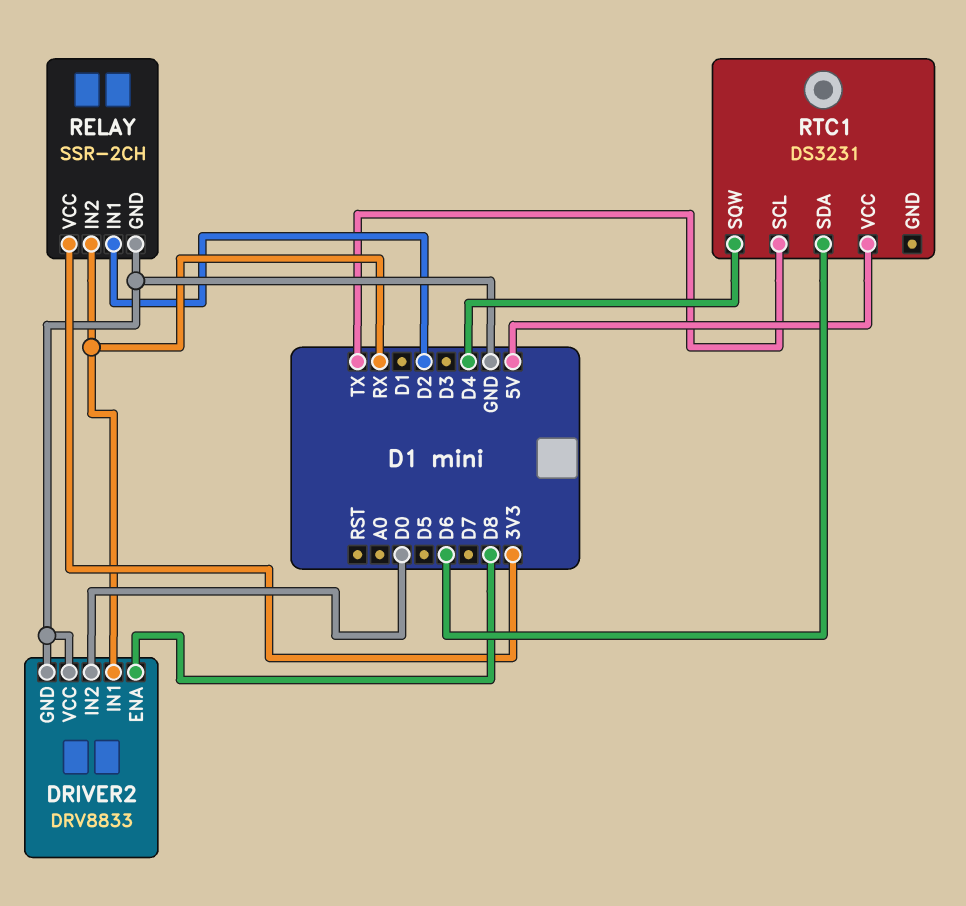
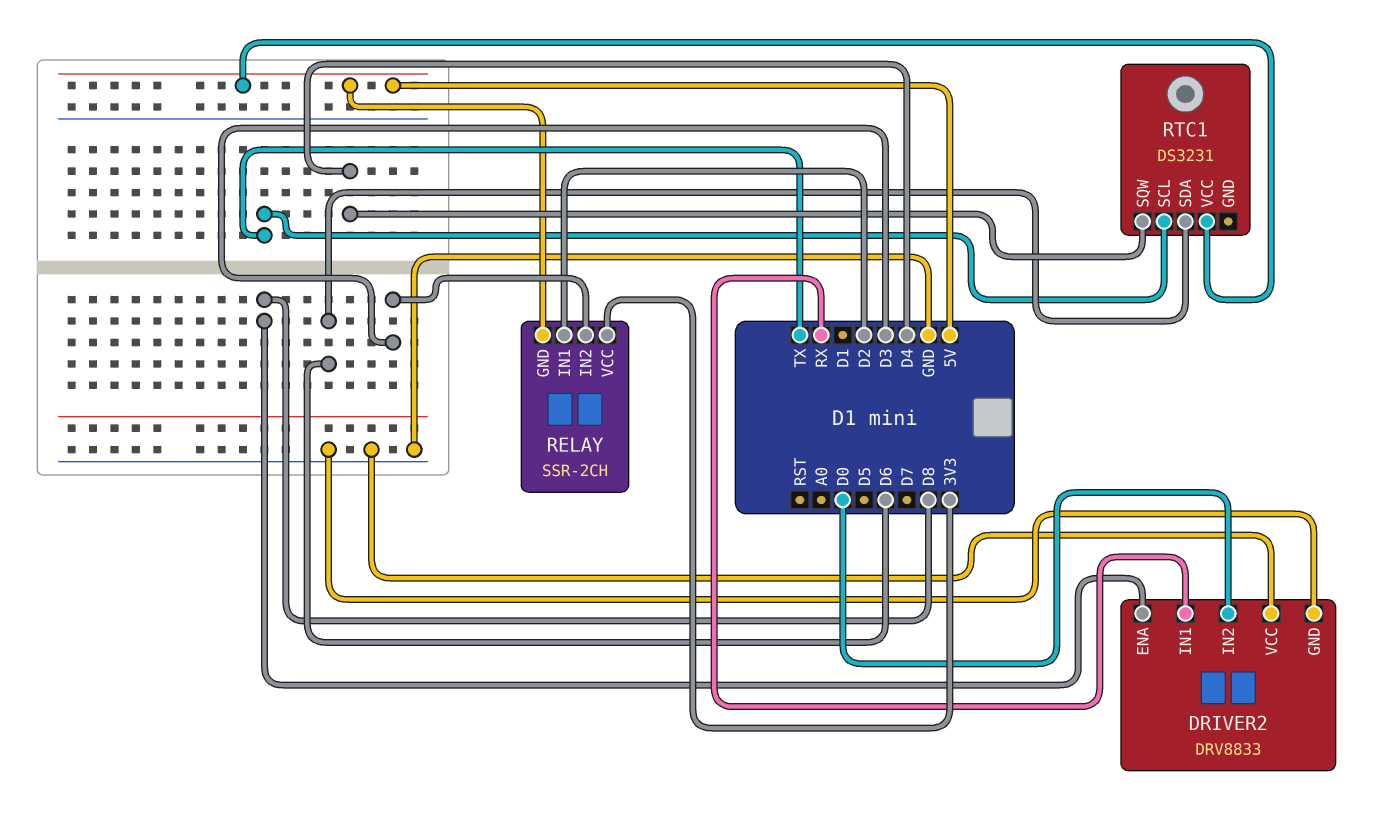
RELAY pin GND: GND -> 5V
RELAY pin IN2: RX -> D3

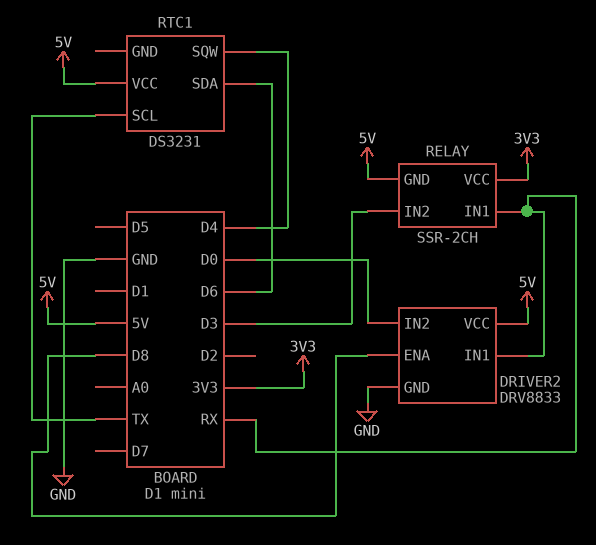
DRIVER2 pin VCC: GND -> 5V
RELAY pin IN1: D2 -> RX

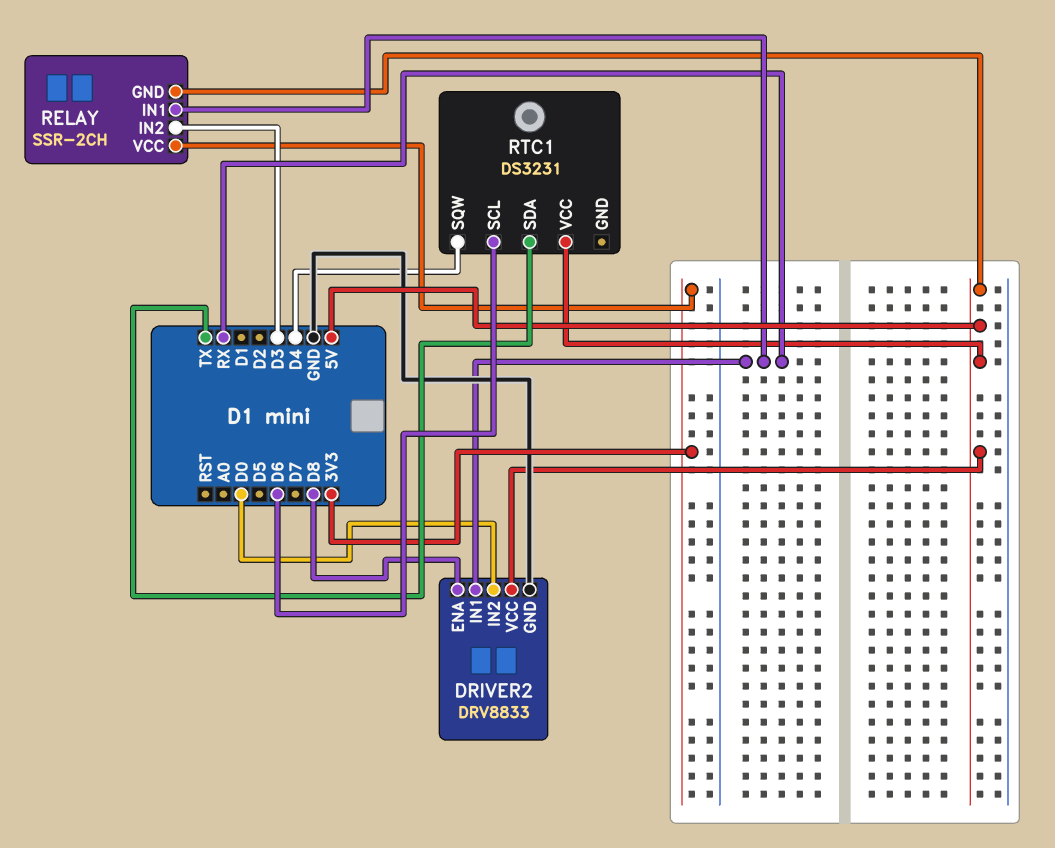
RTC1 pin SCL: TX -> D6
RTC1 pin SDA: D6 -> TX

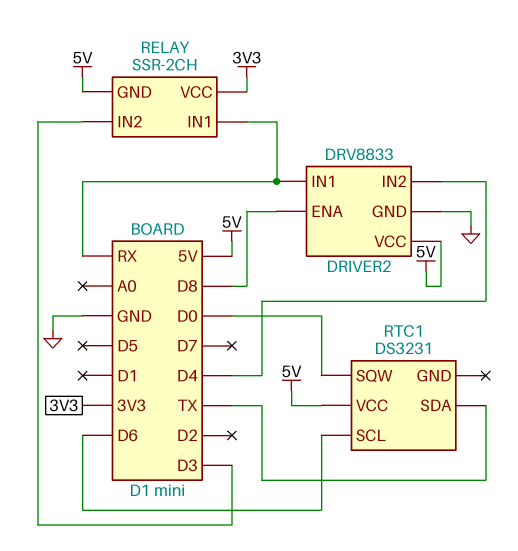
DRIVER2 pin IN2: D0 -> D4
RTC1 pin SQW: D4 -> D0

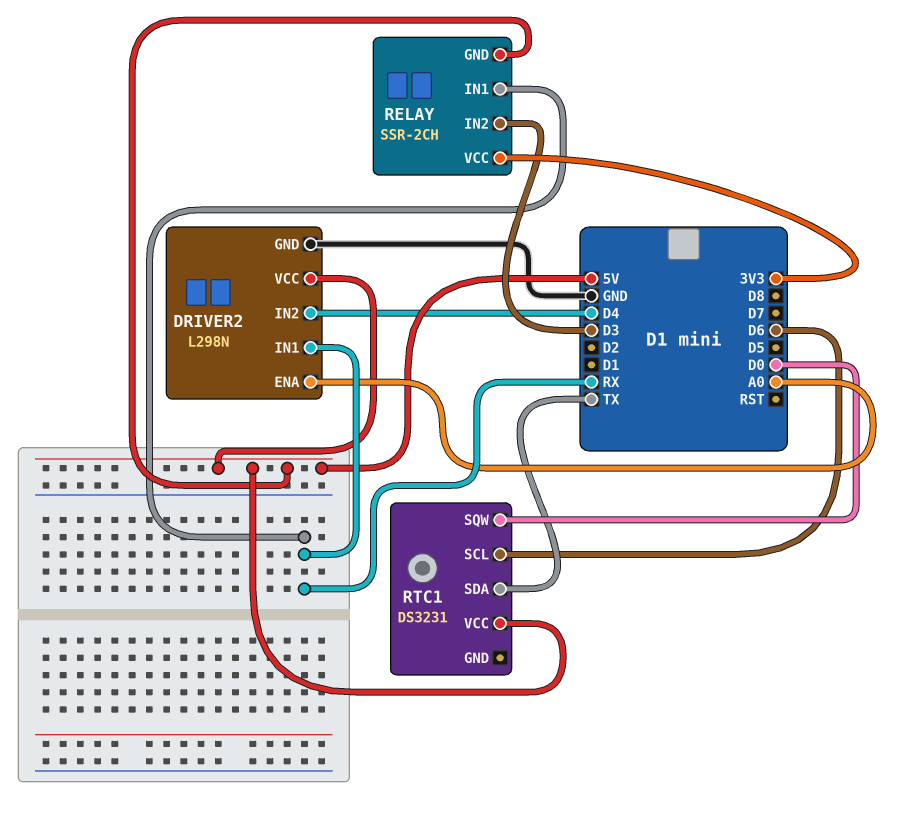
DRIVER2: DRV8833 -> L298N
DRIVER2 pin ENA: D8 -> A0

